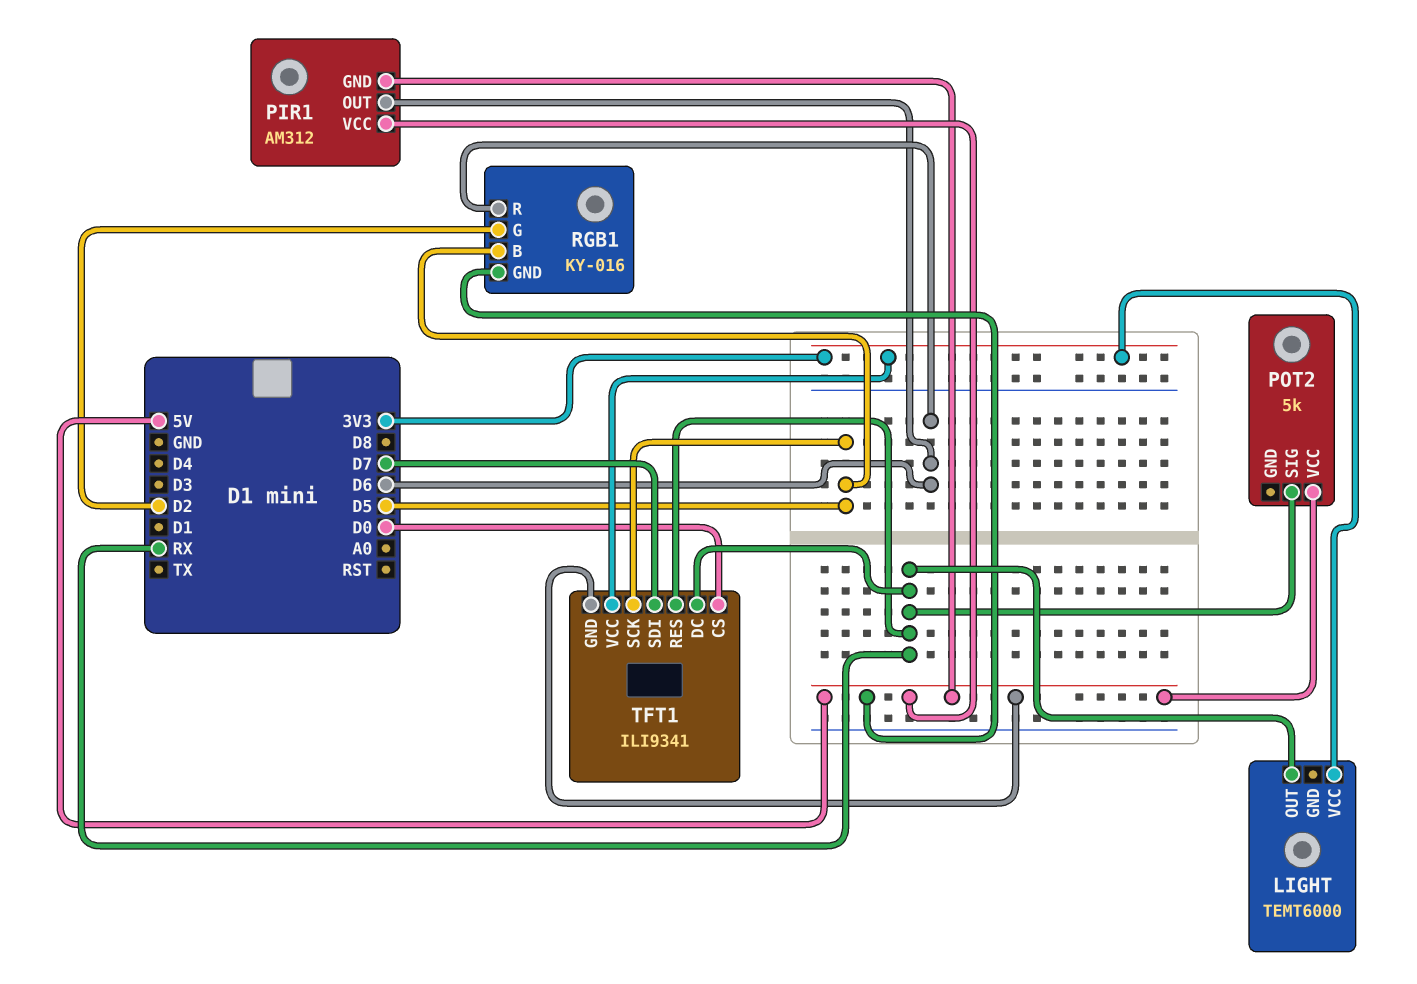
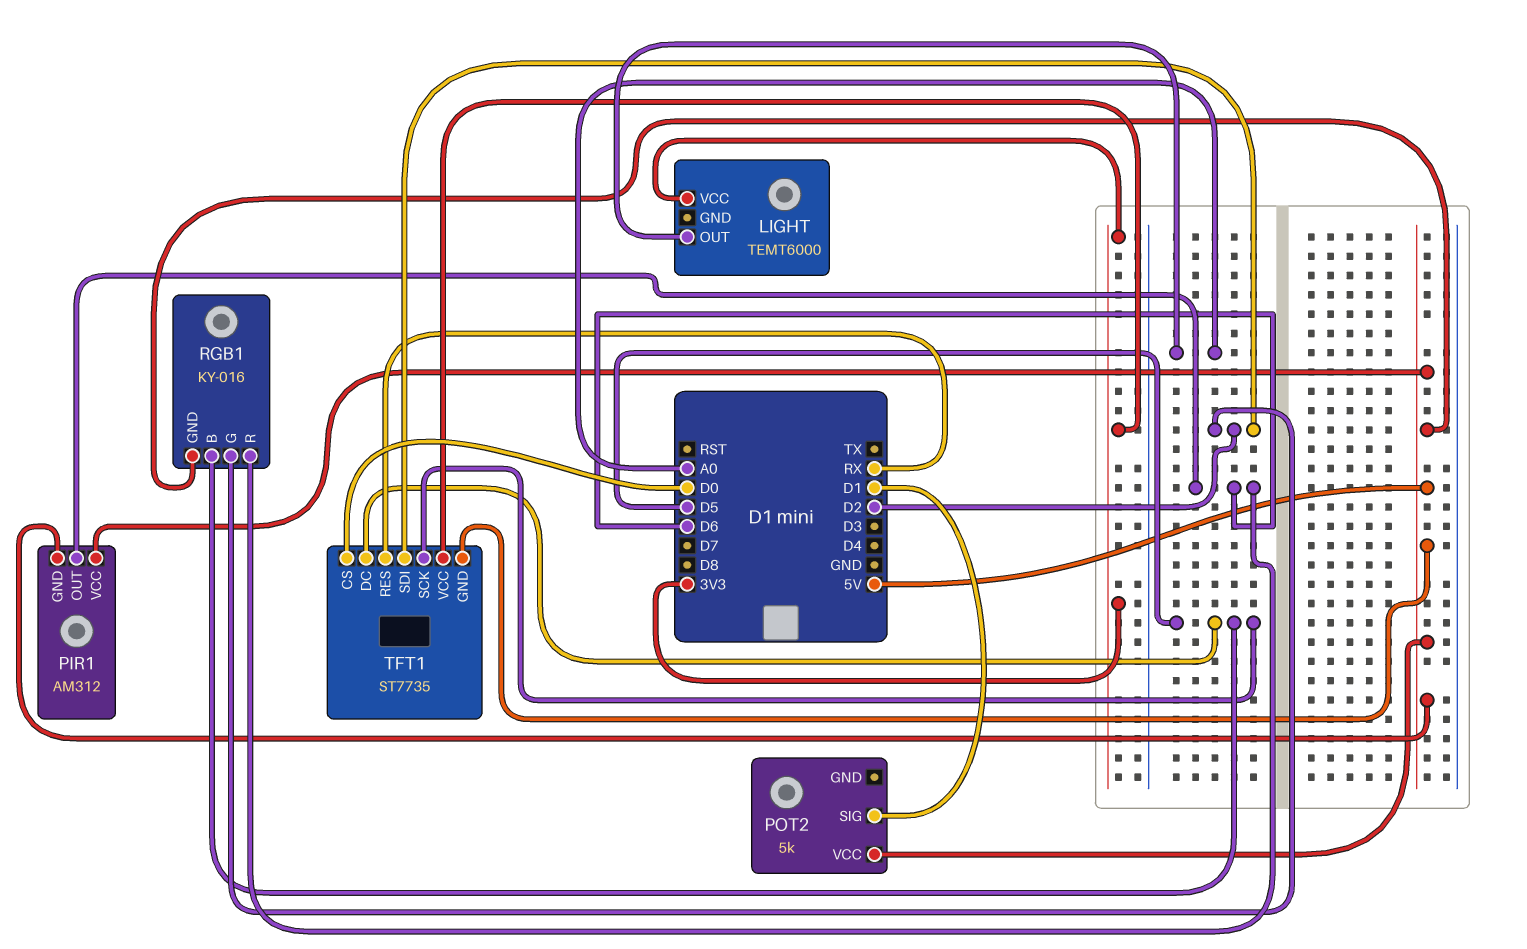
LIGHT pin OUT: RX -> A0
POT2 pin SIG: RX -> D1
TFT1: ILI9341 -> ST7735
TFT1 pin DC: RX -> D5
TFT1 pin SDI: D7 -> D2

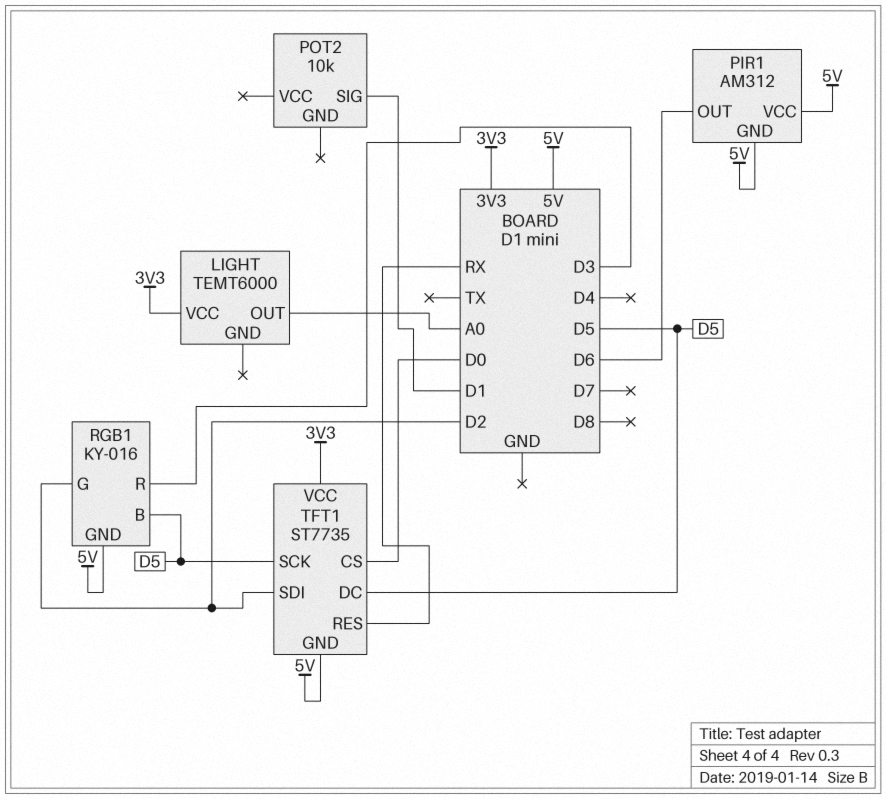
POT2: 5k -> 10k
POT2 pin VCC: 5V -> none
RGB1 pin R: D6 -> D3

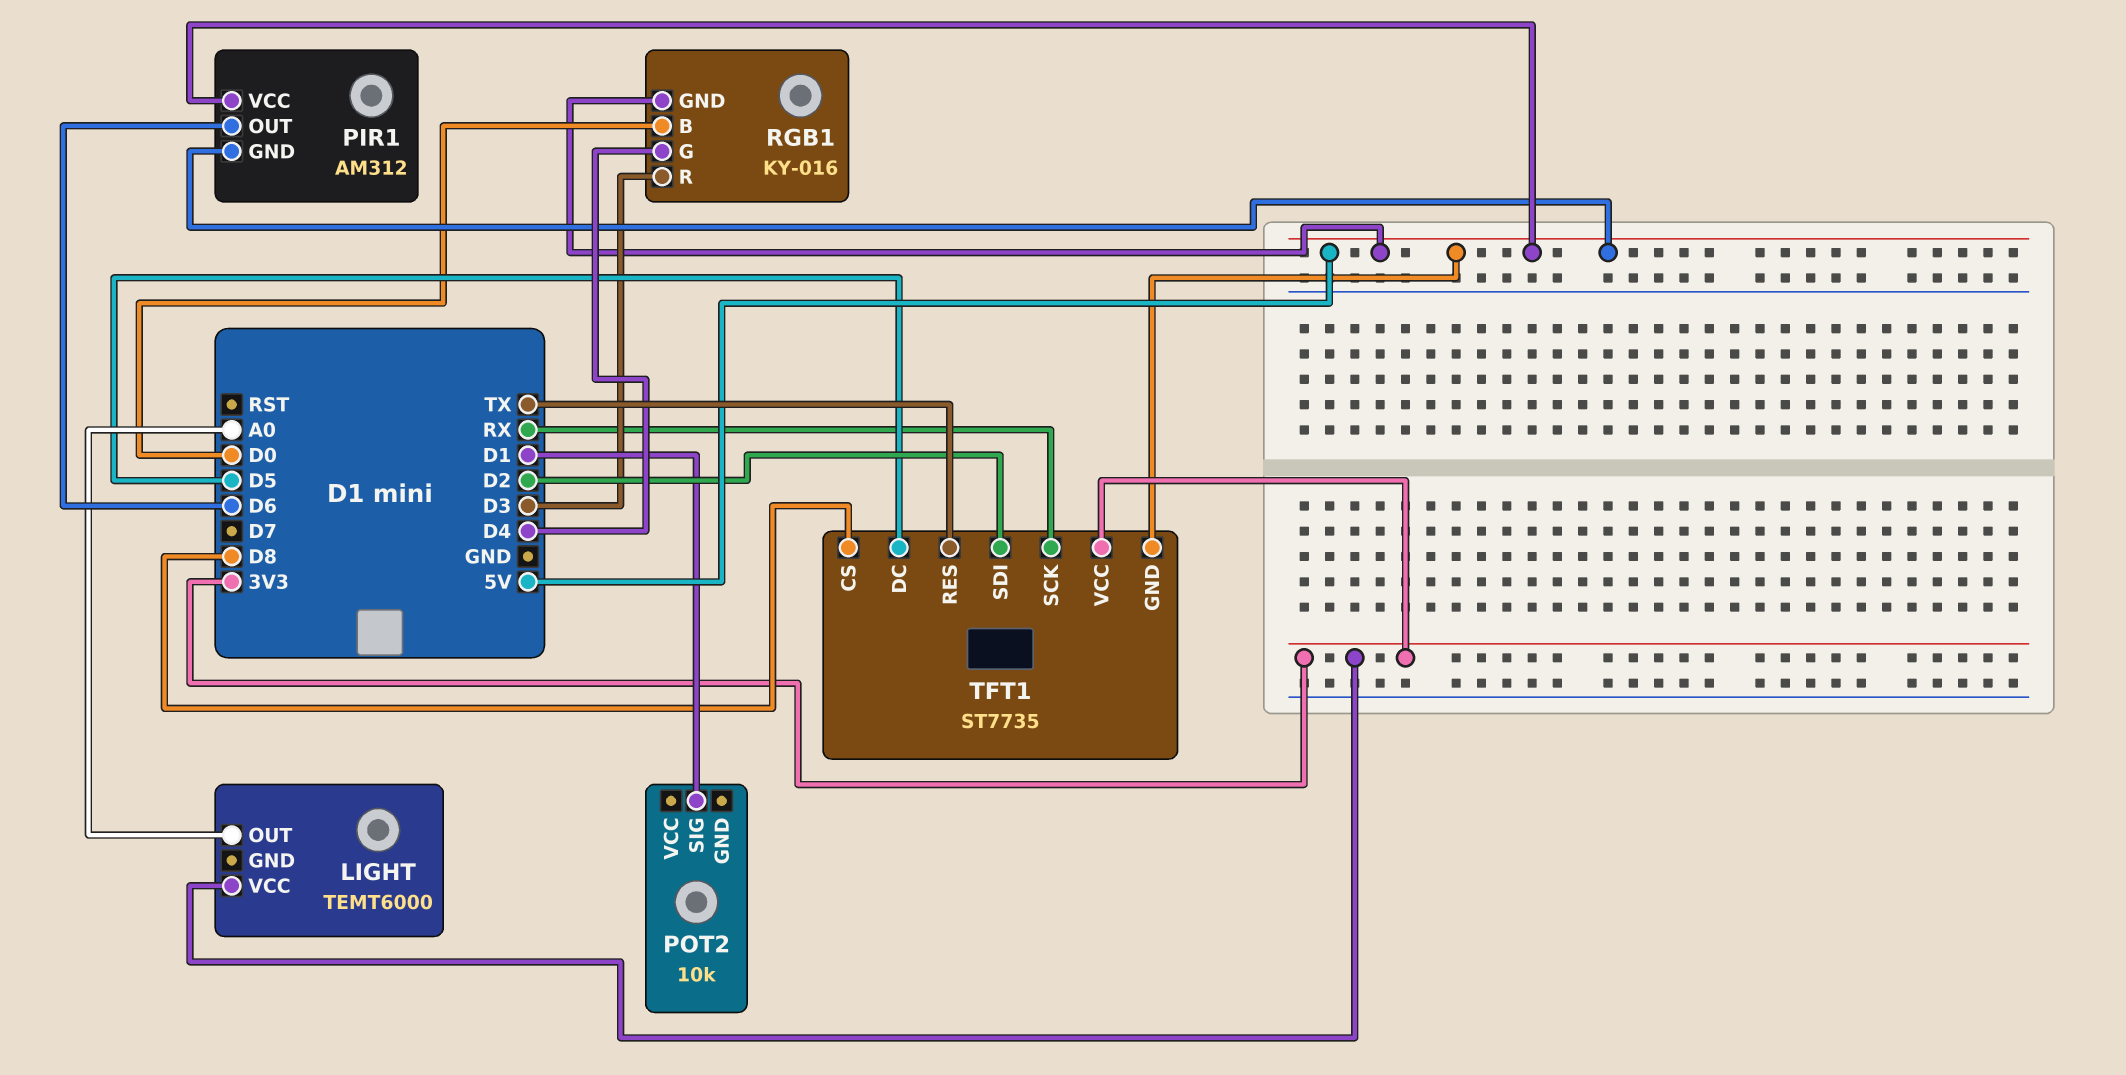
RGB1 pin B: D5 -> D0
RGB1 pin G: D2 -> D4
TFT1 pin CS: D0 -> D8
TFT1 pin RES: RX -> TX
TFT1 pin SCK: D5 -> RX

